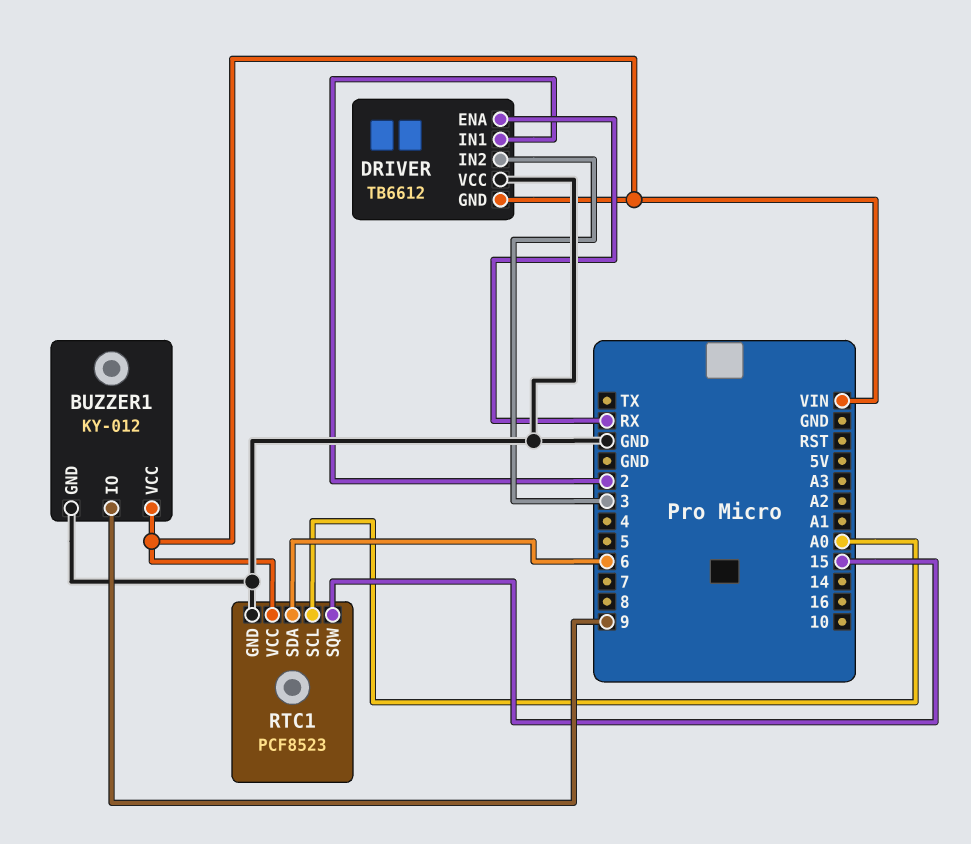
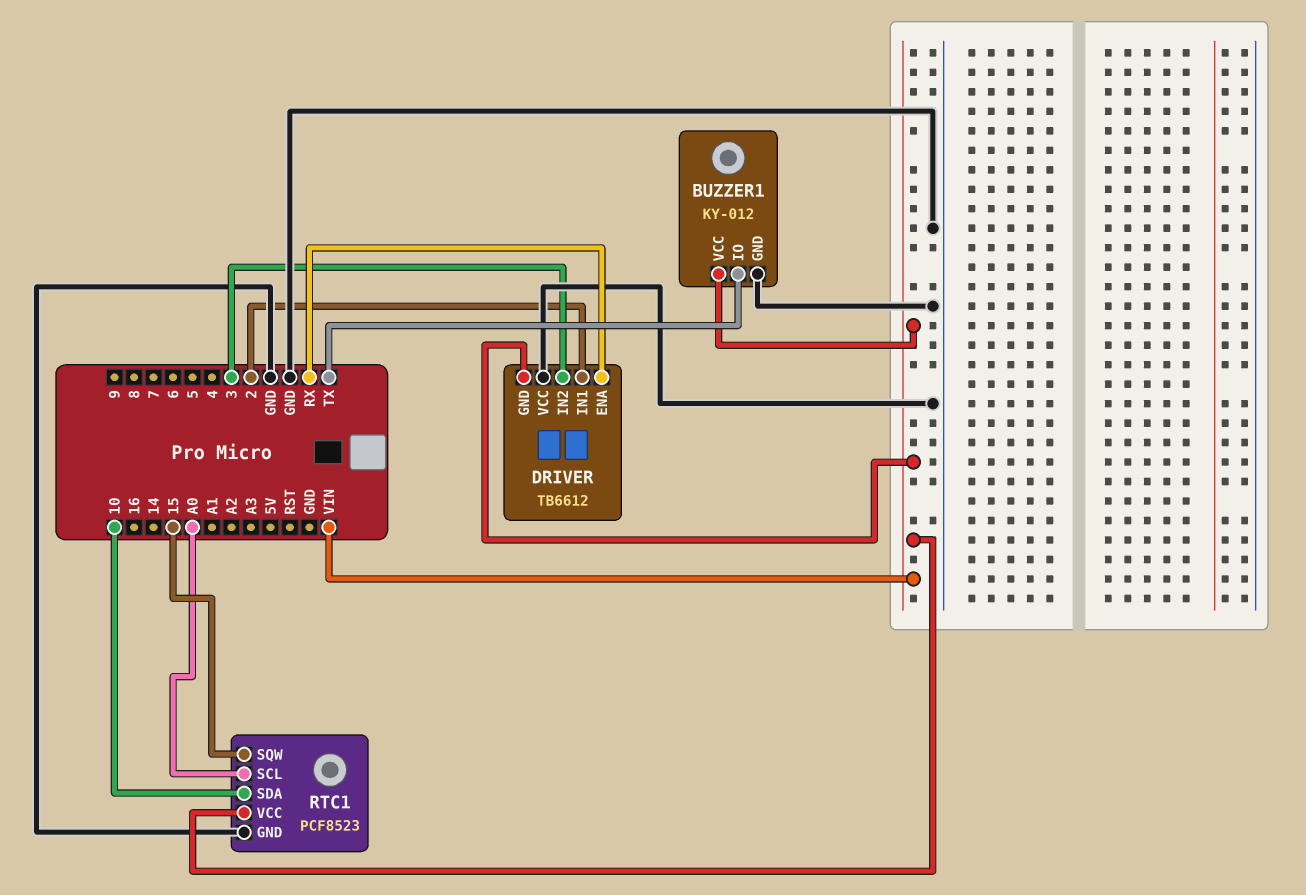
BUZZER1 pin IO: 9 -> TX
RTC1 pin SDA: 6 -> 10

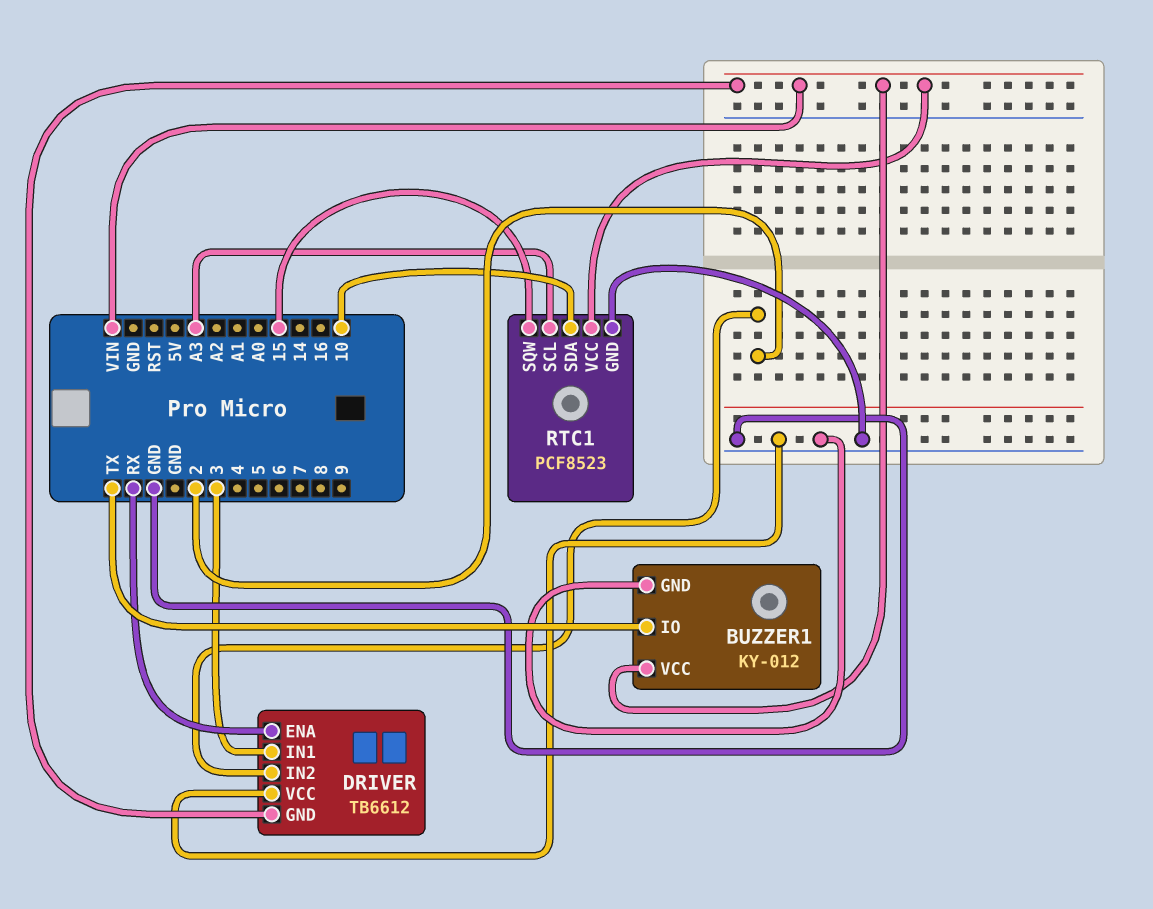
DRIVER pin IN1: 2 -> 3
DRIVER pin IN2: 3 -> 2
RTC1 pin SCL: A0 -> A3

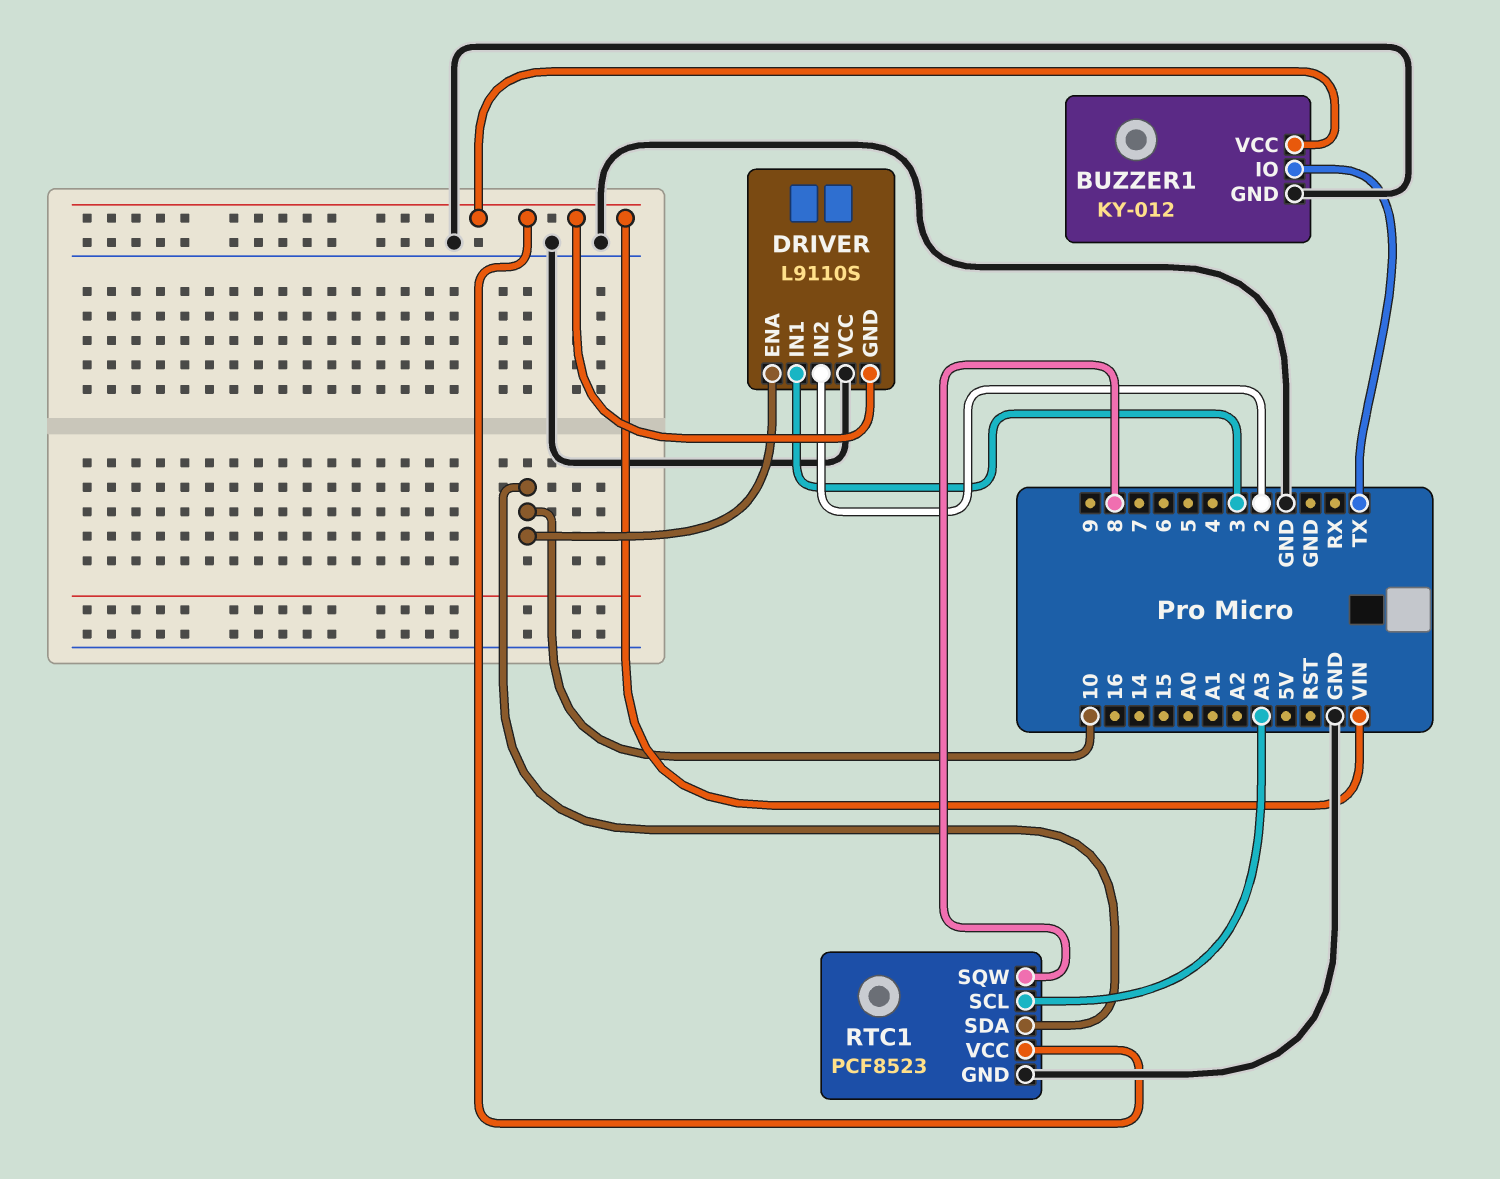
DRIVER: TB6612 -> L9110S
DRIVER pin ENA: RX -> 10
RTC1 pin SQW: 15 -> 8

